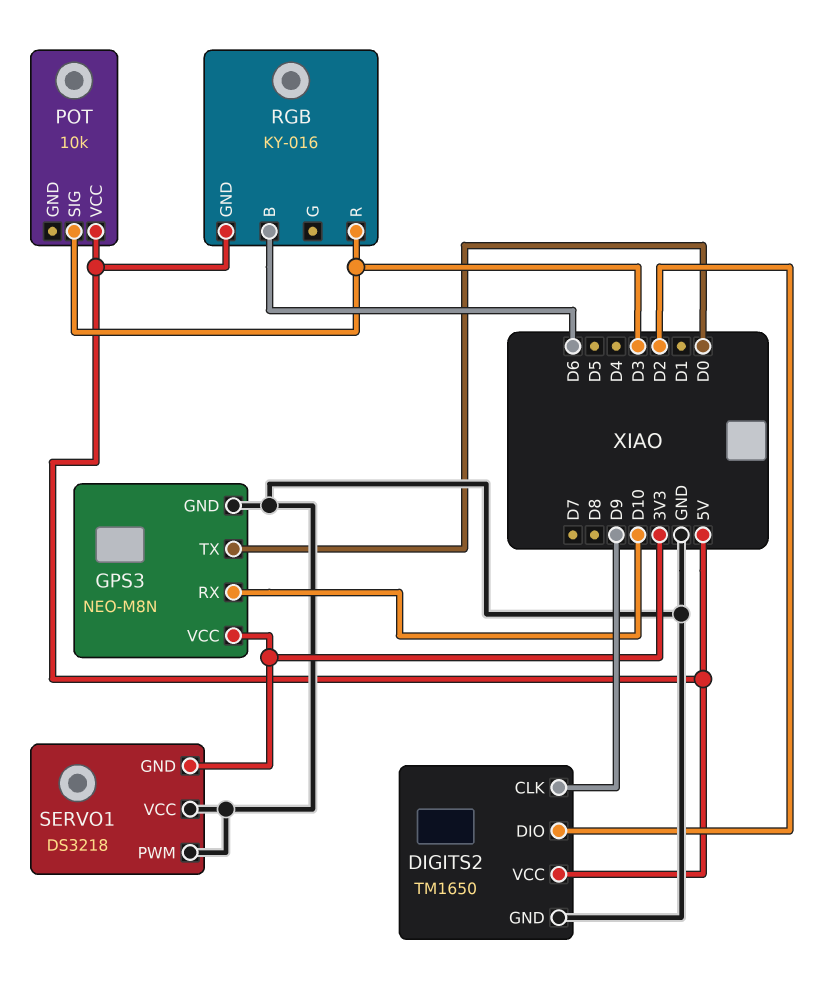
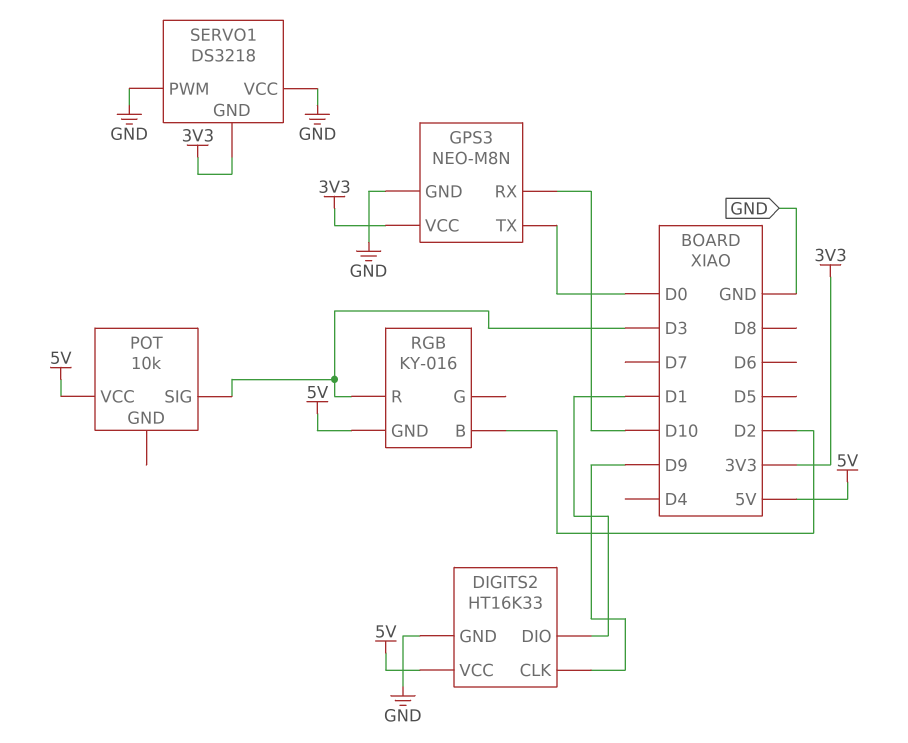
DIGITS2: TM1650 -> HT16K33
DIGITS2 pin DIO: D2 -> D1
RGB pin B: D6 -> D2

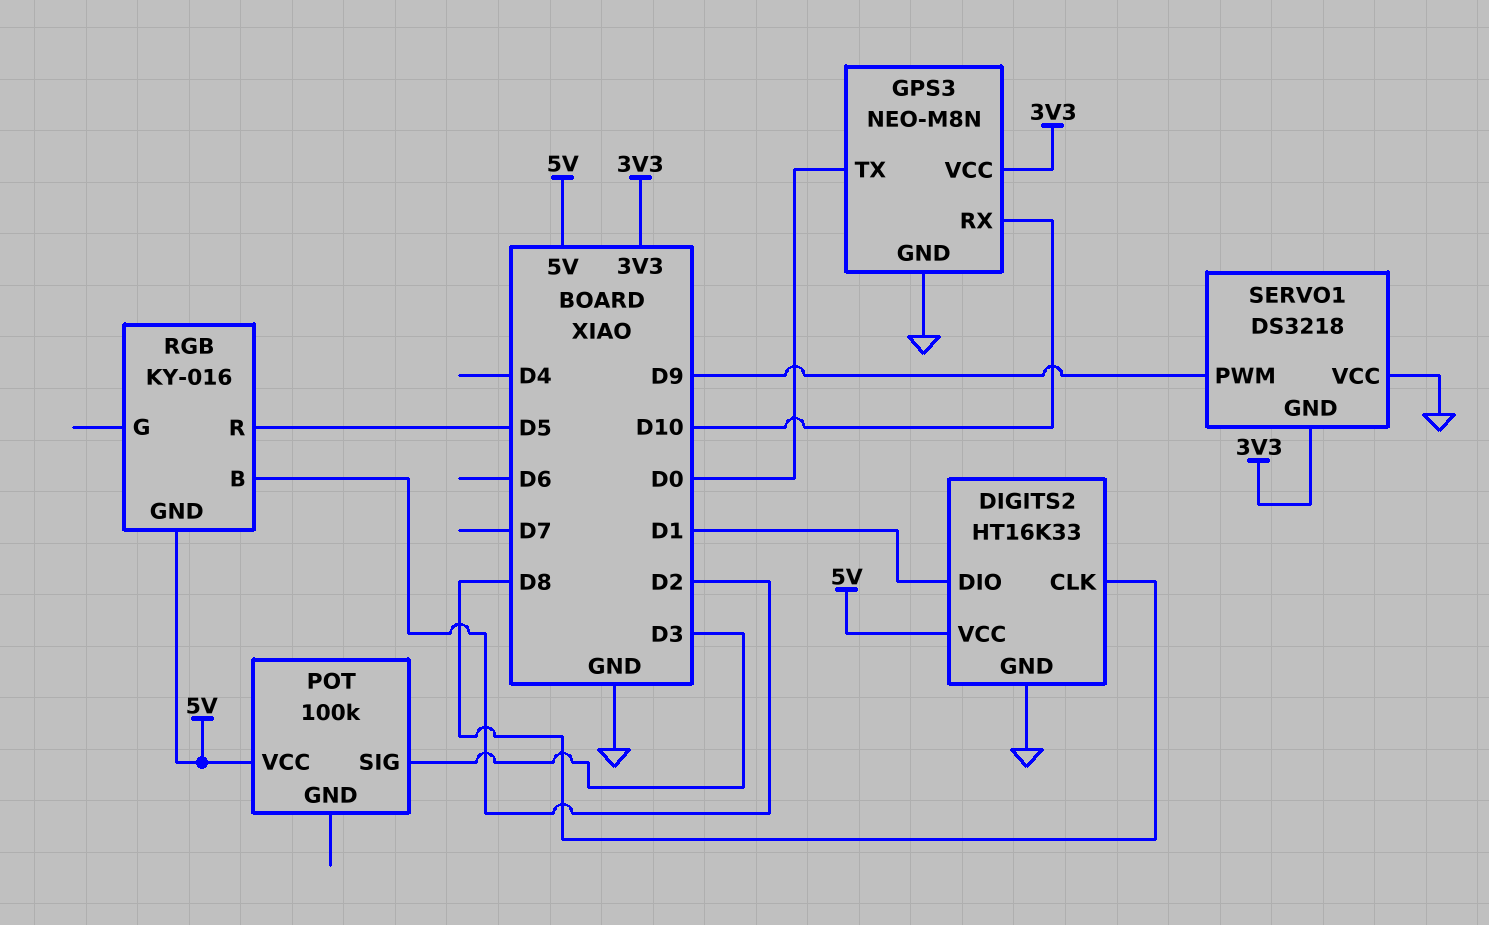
DIGITS2 pin CLK: D9 -> D8
POT: 10k -> 100k
RGB pin R: D3 -> D5
SERVO1 pin PWM: GND -> D9

